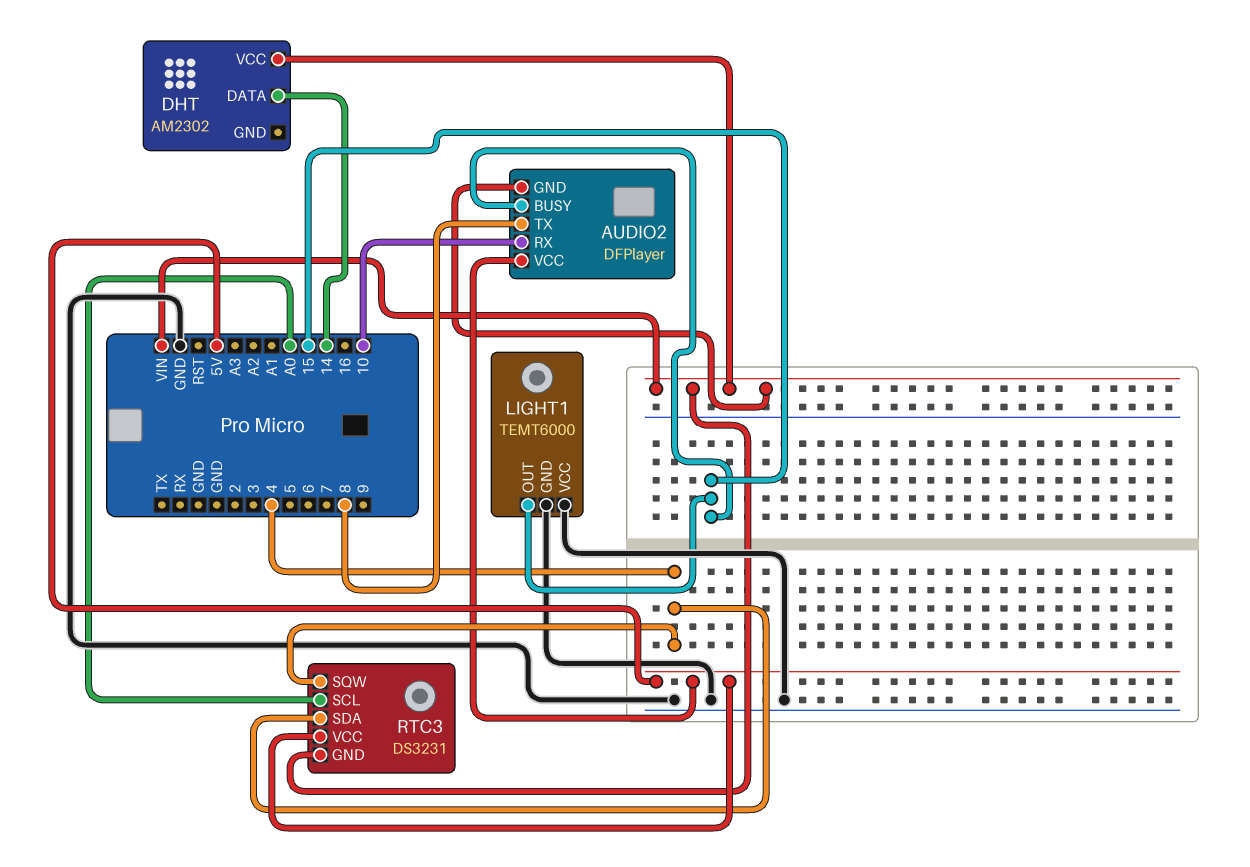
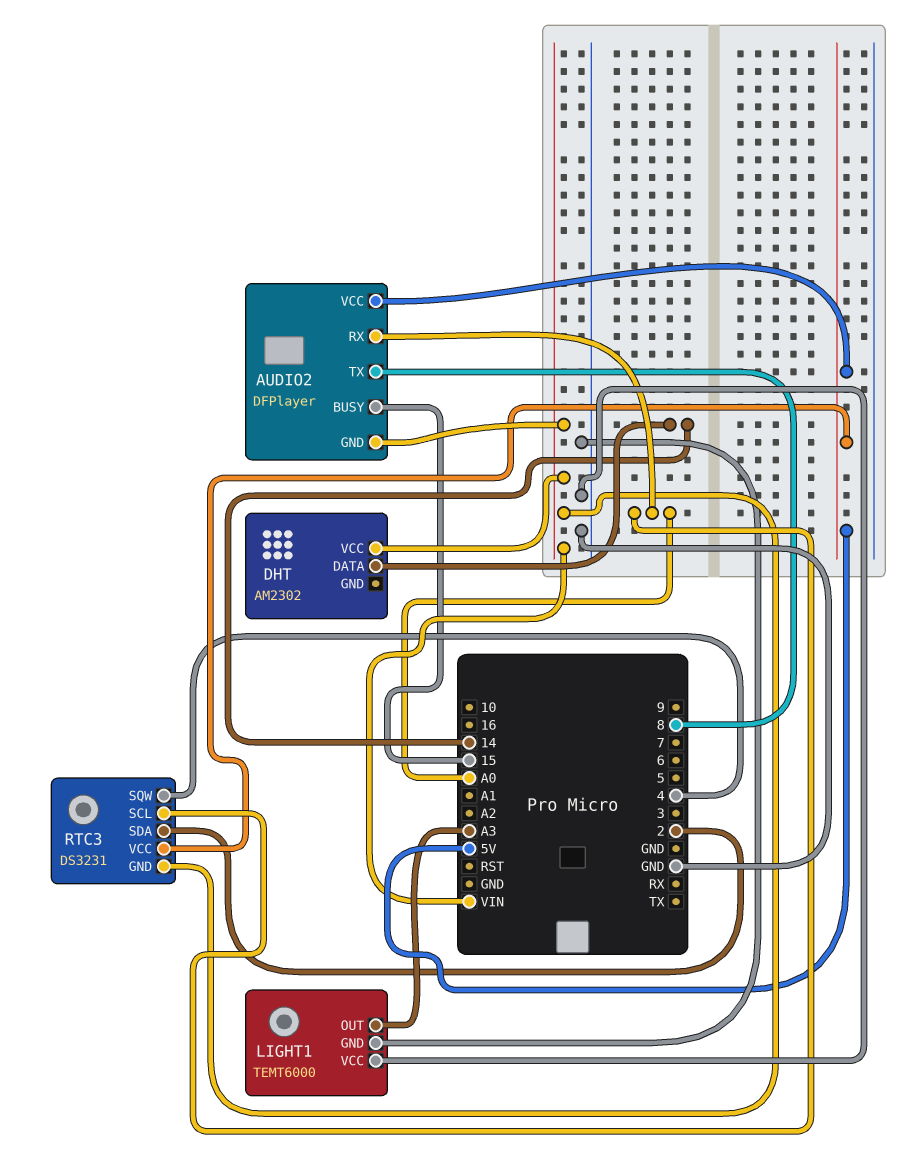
AUDIO2 pin RX: 10 -> A0
LIGHT1 pin OUT: 15 -> A3
RTC3 pin SDA: 4 -> 2

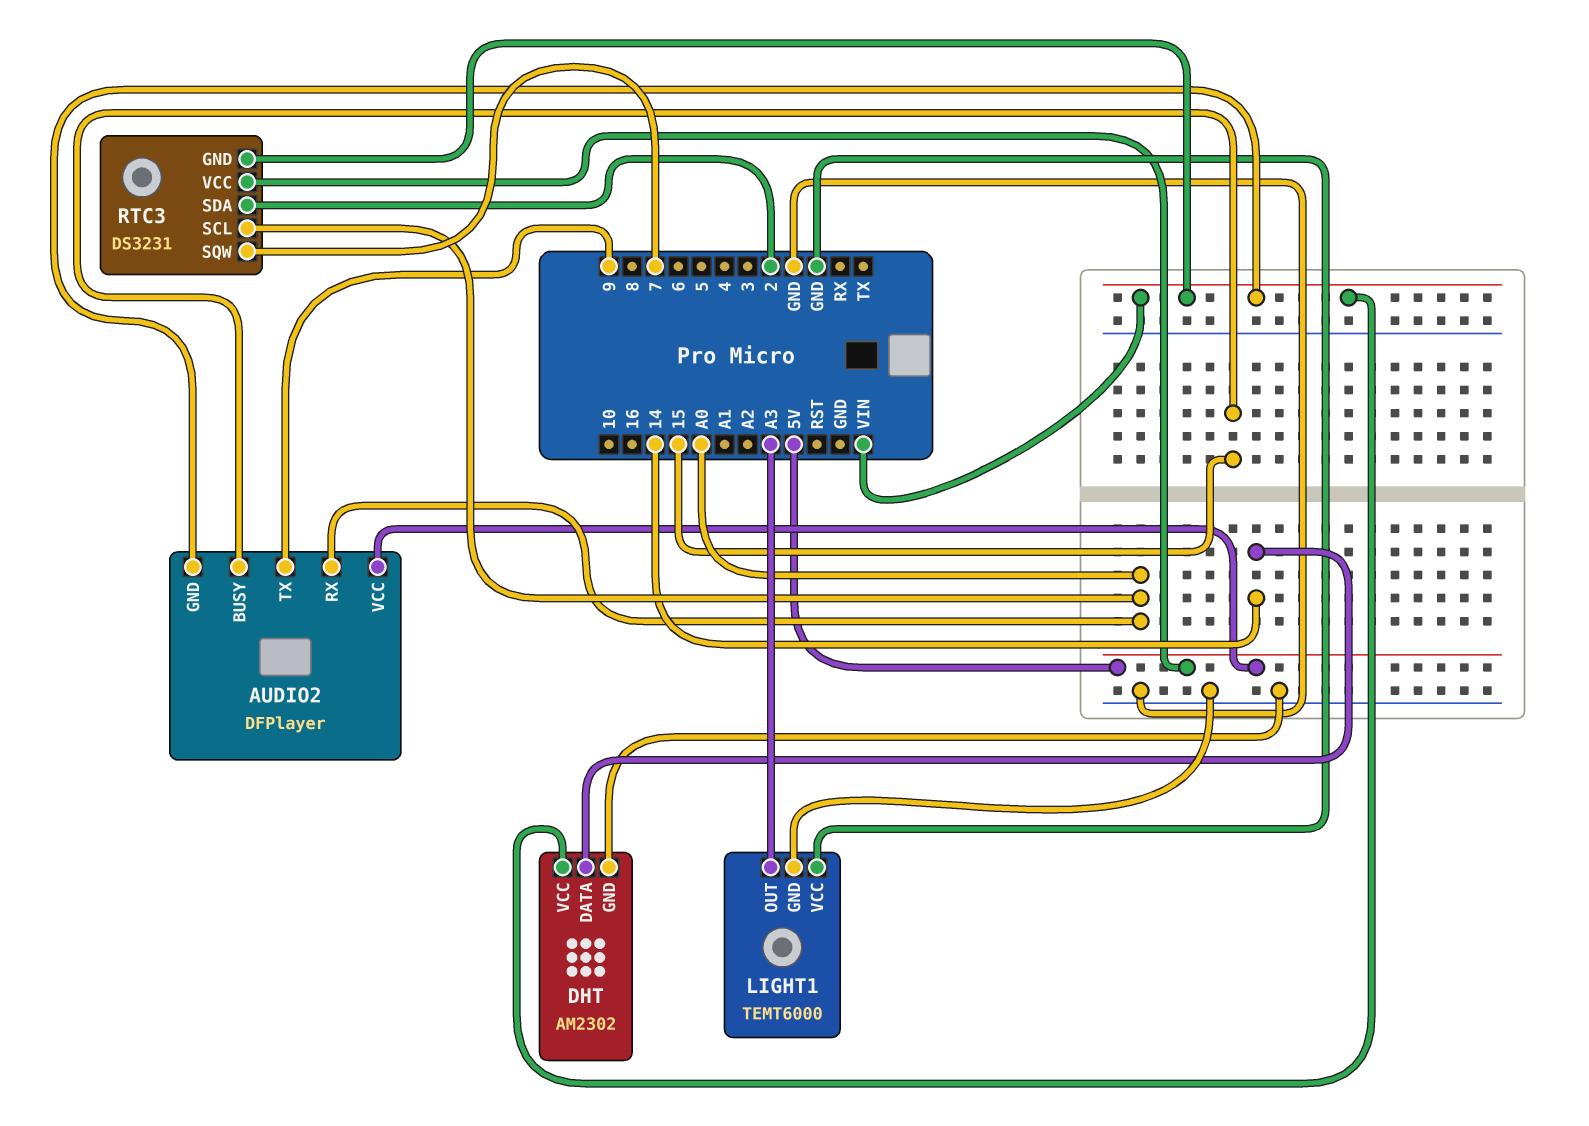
AUDIO2 pin TX: 8 -> 9
DHT pin GND: none -> GND
RTC3 pin SQW: 4 -> 7

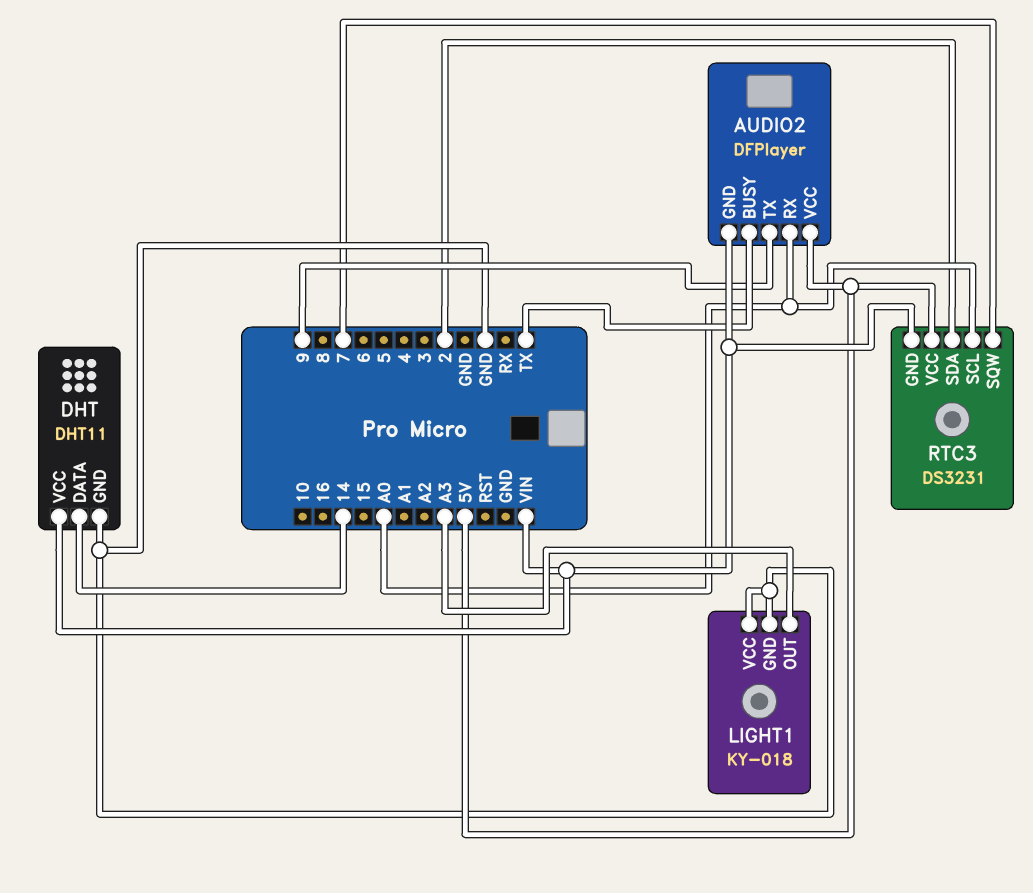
AUDIO2 pin BUSY: 15 -> TX
DHT: AM2302 -> DHT11
LIGHT1: TEMT6000 -> KY-018

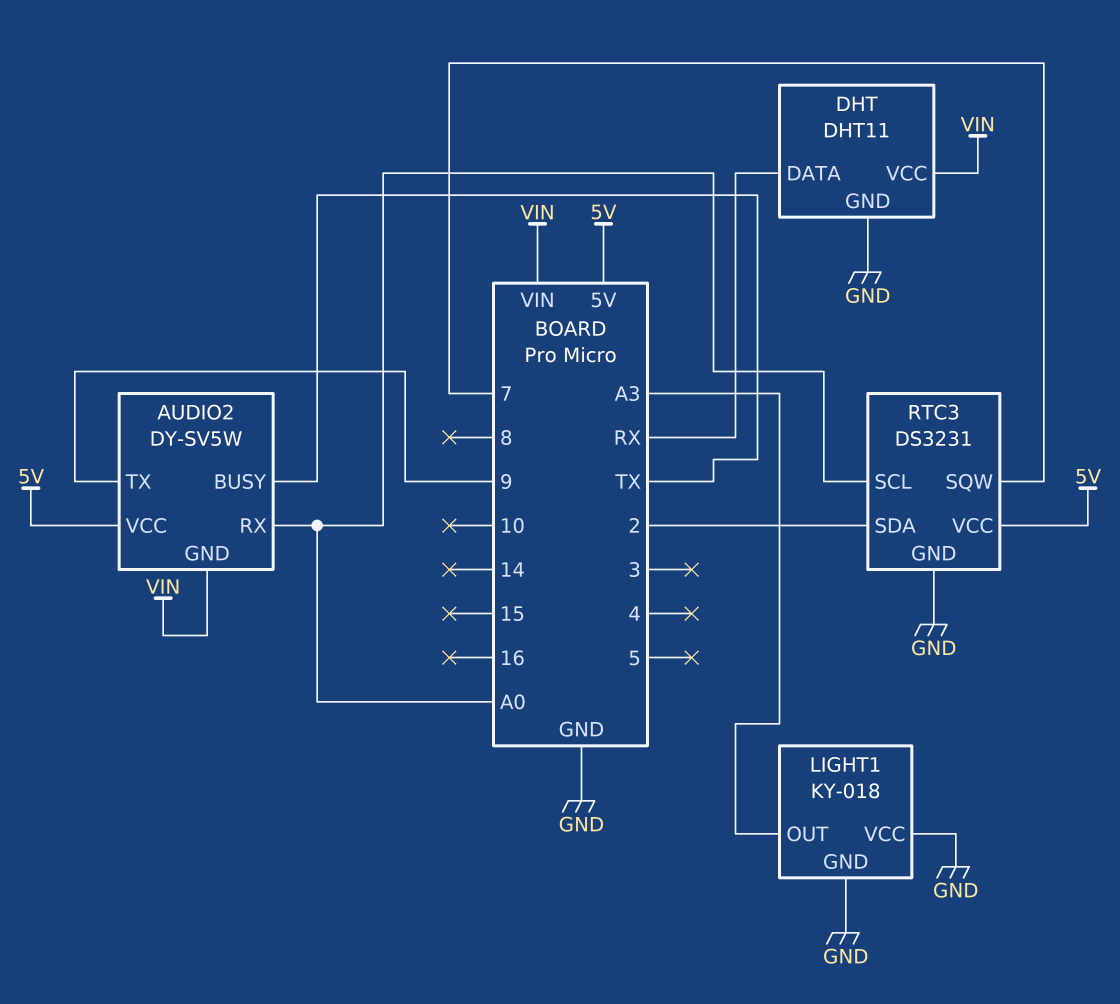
AUDIO2: DFPlayer -> DY-SV5W
DHT pin DATA: 14 -> RX
RTC3 pin GND: VIN -> GND

